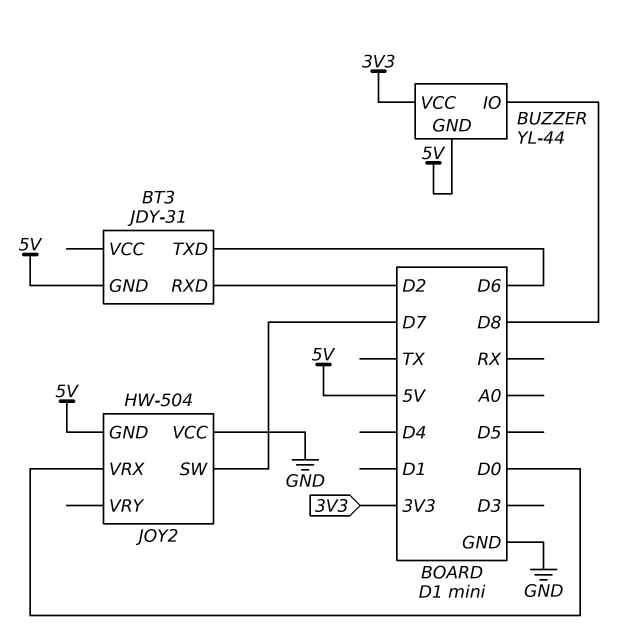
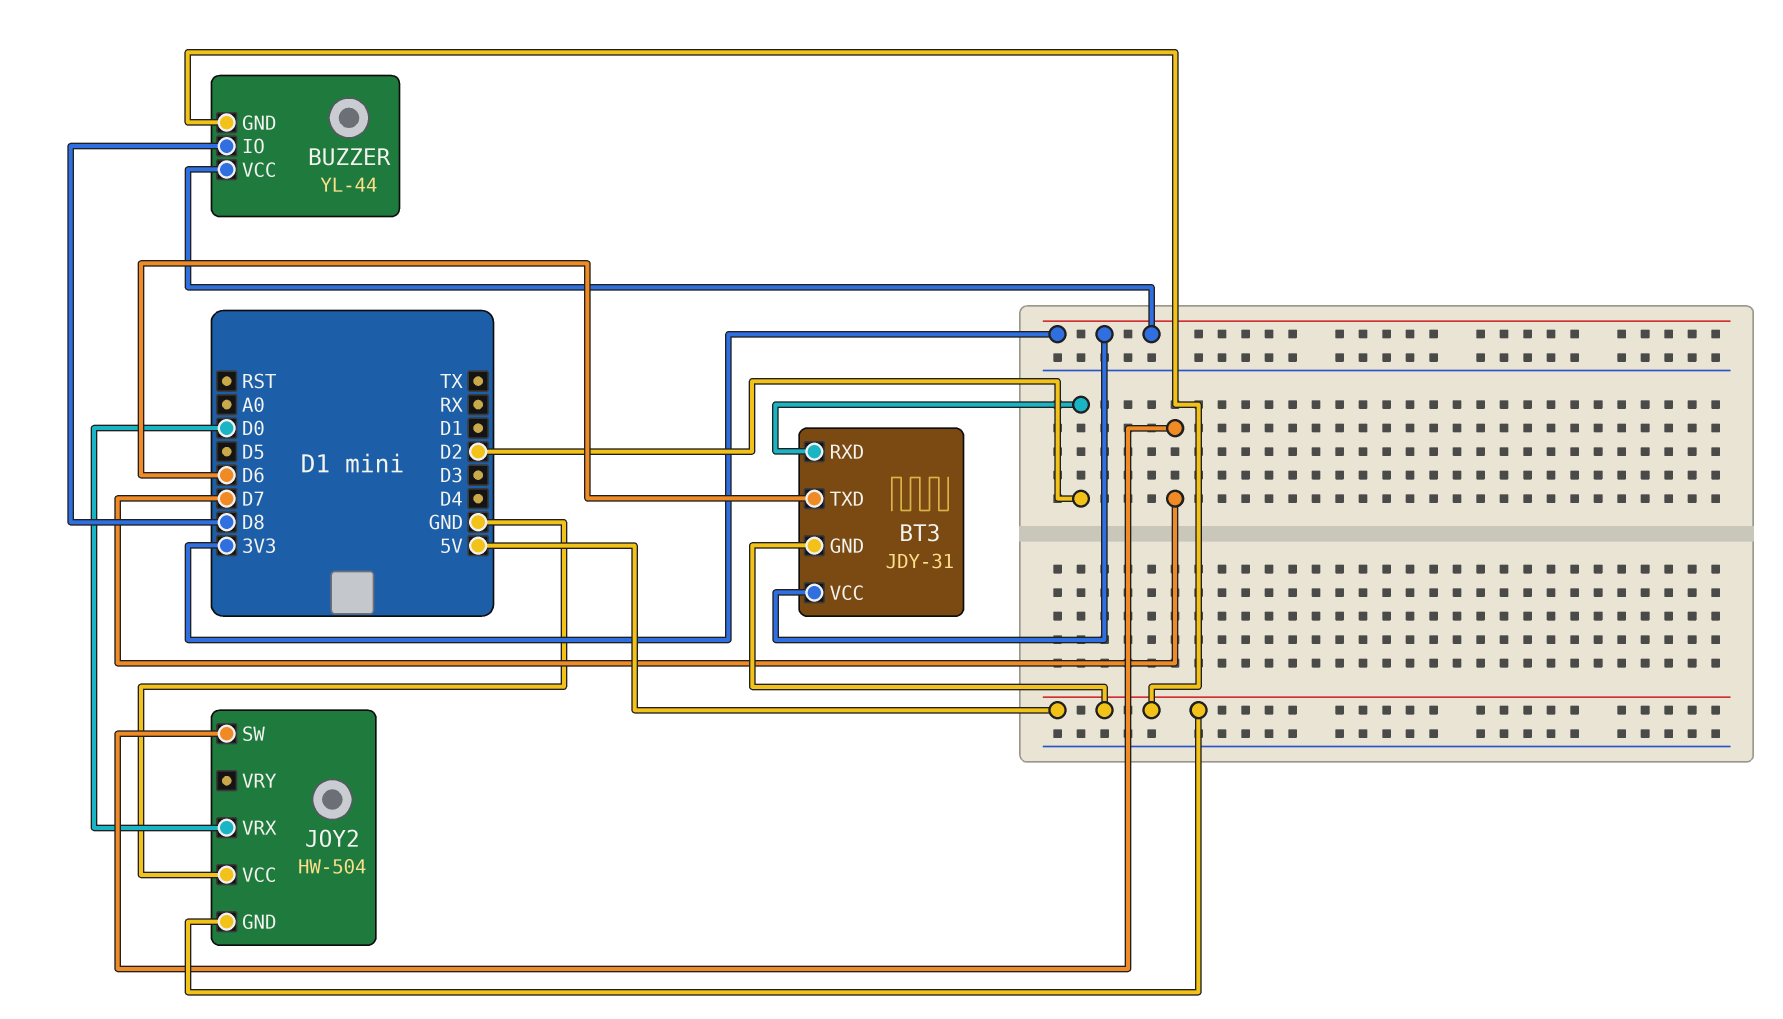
BT3 pin VCC: none -> 3V3

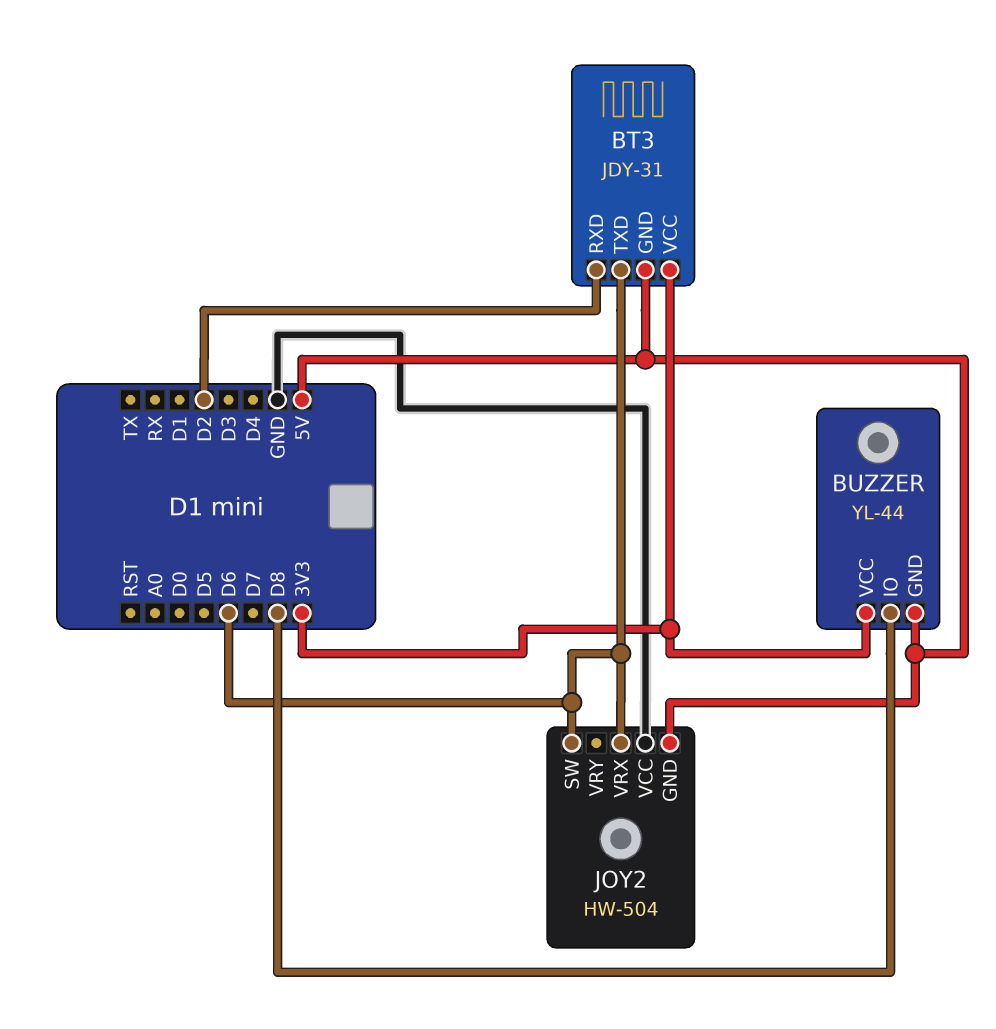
JOY2 pin SW: D7 -> D6
JOY2 pin VRX: D0 -> D6

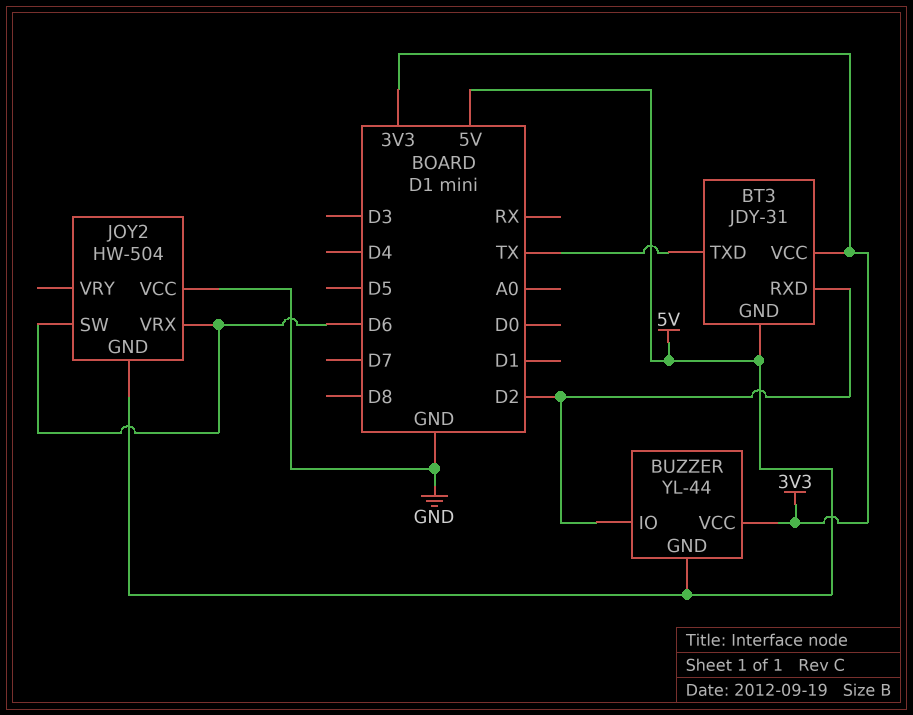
BT3 pin TXD: D6 -> TX
BUZZER pin IO: D8 -> D2

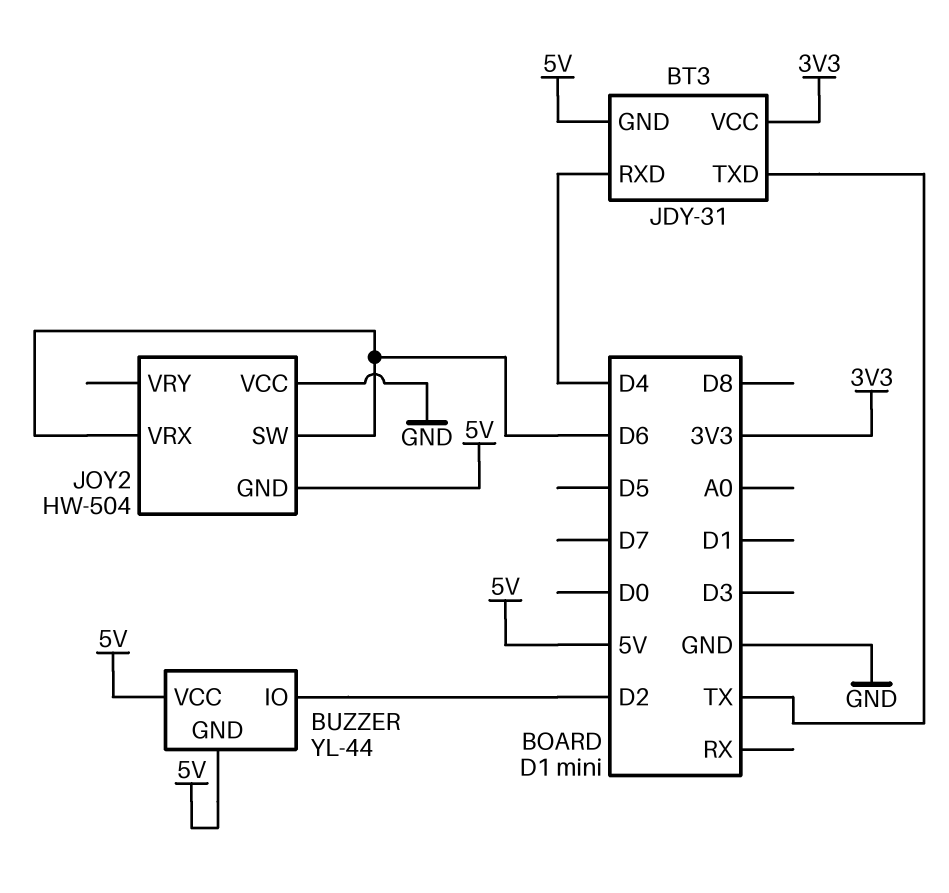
BT3 pin RXD: D2 -> D4
BUZZER pin VCC: 3V3 -> 5V

